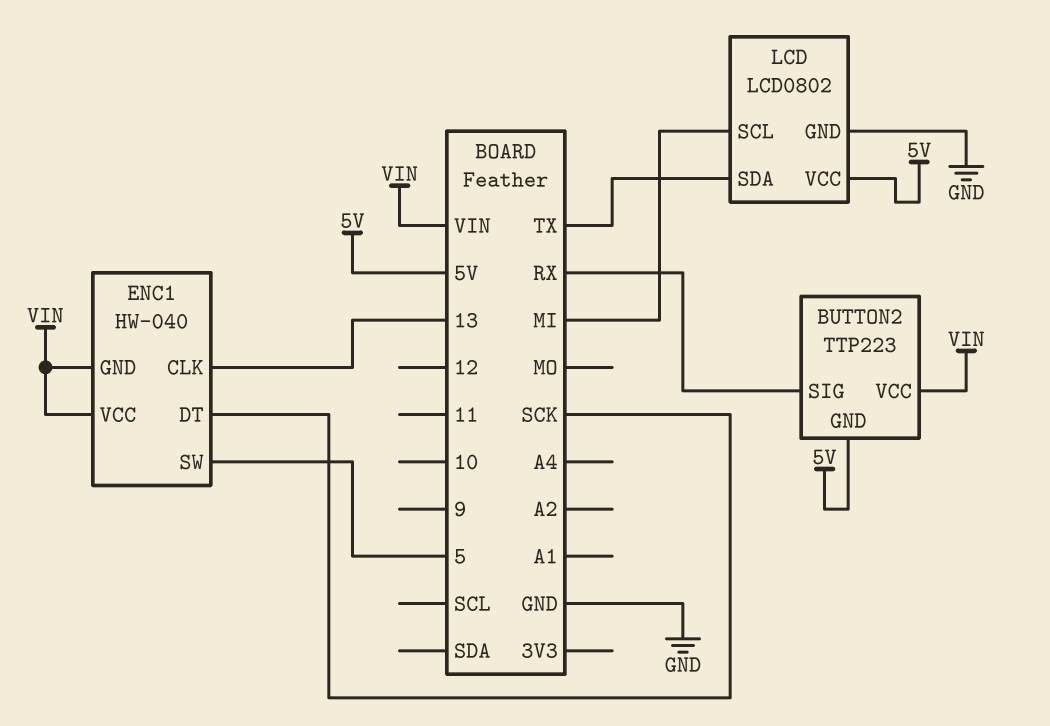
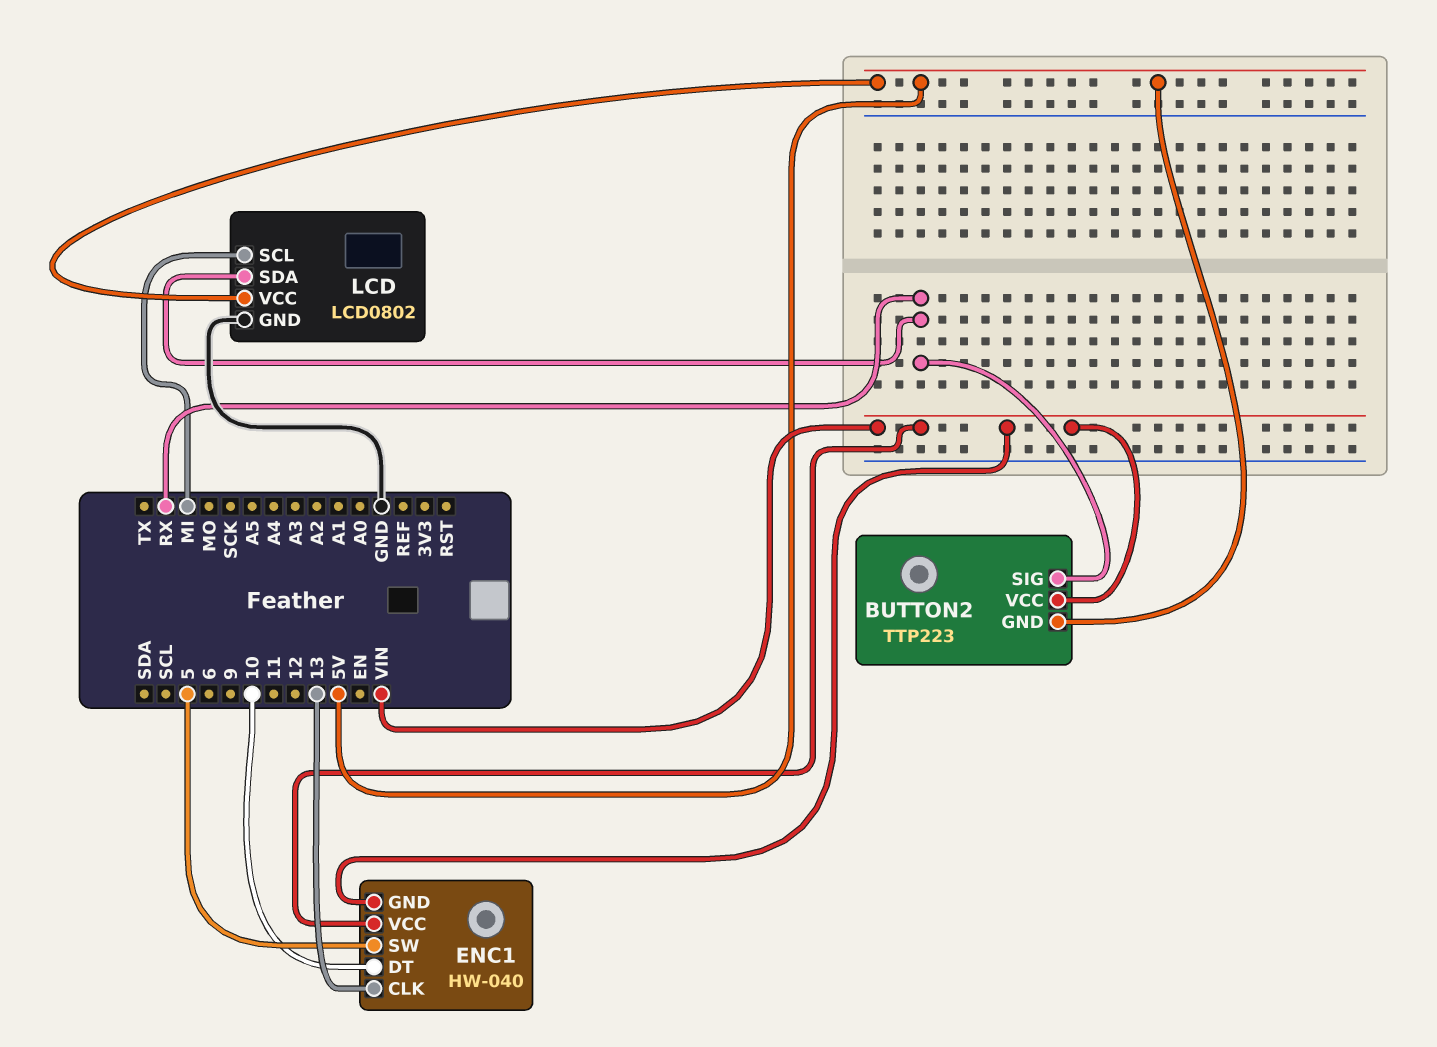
ENC1 pin DT: SCK -> 10
LCD pin SDA: TX -> RX

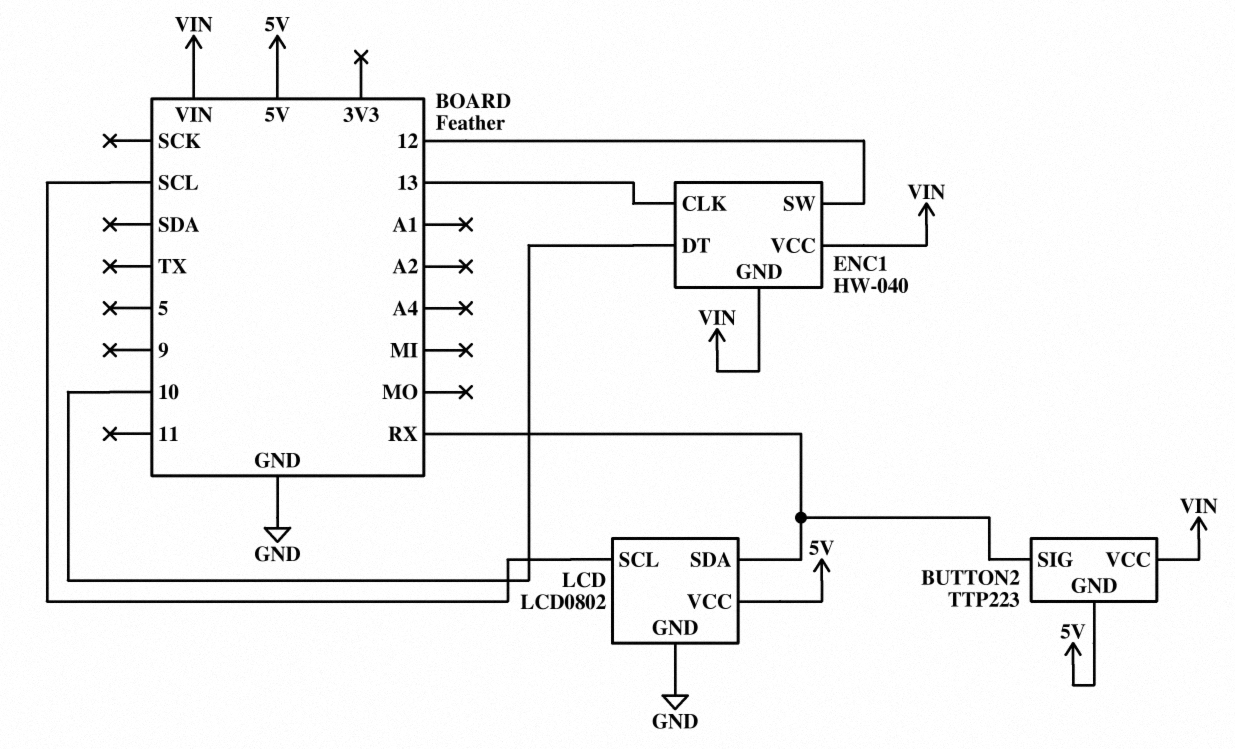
ENC1 pin SW: 5 -> 12
LCD pin SCL: MI -> SCL

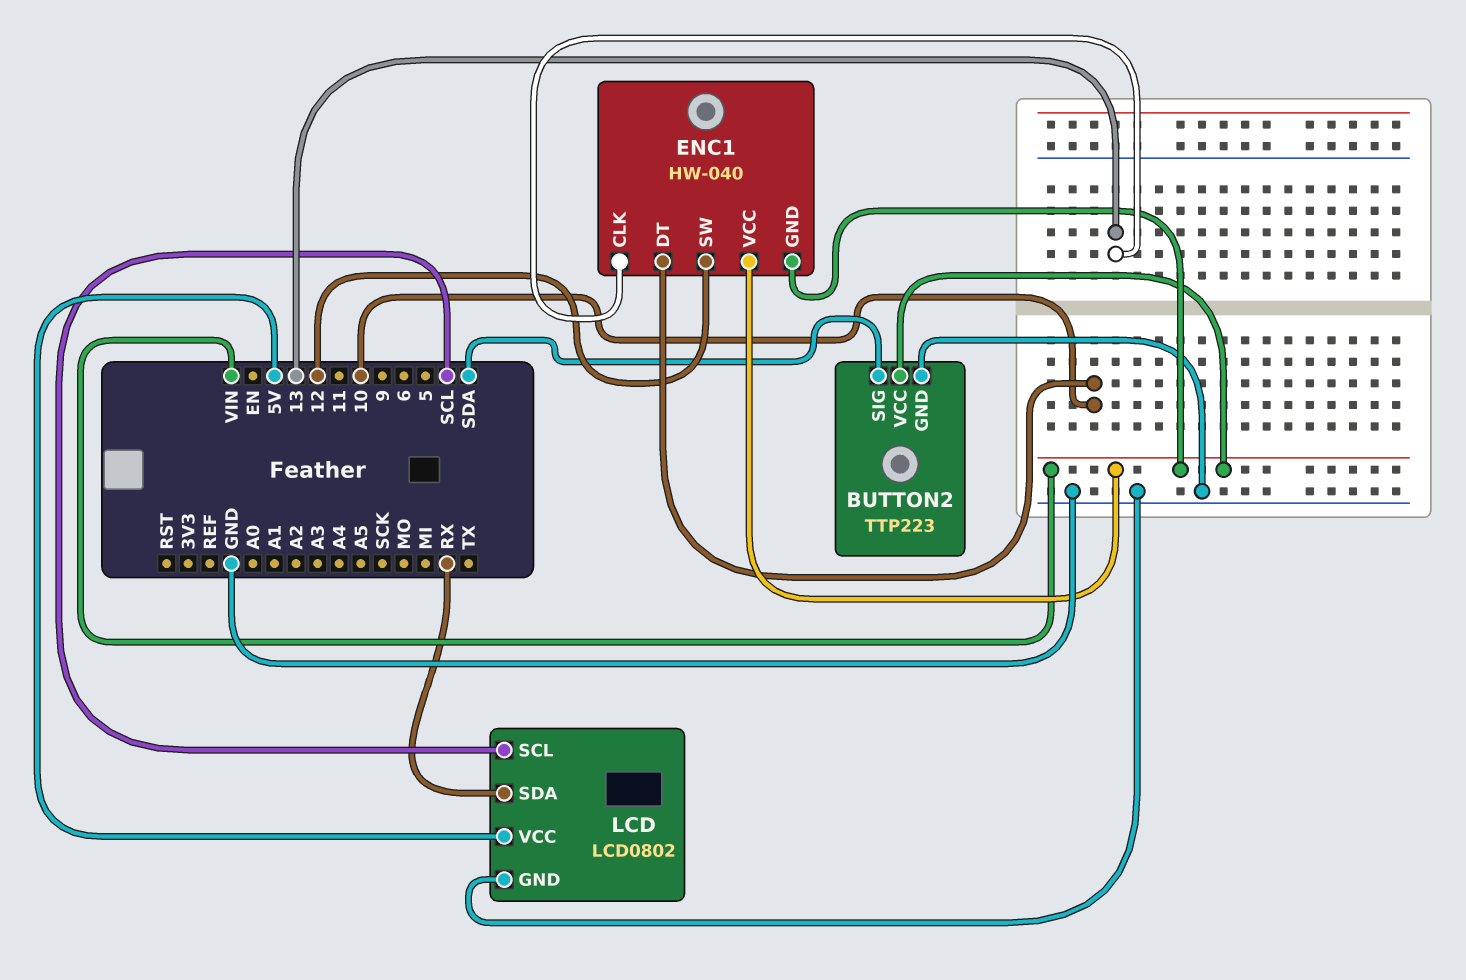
BUTTON2 pin GND: 5V -> GND
BUTTON2 pin SIG: RX -> SDA

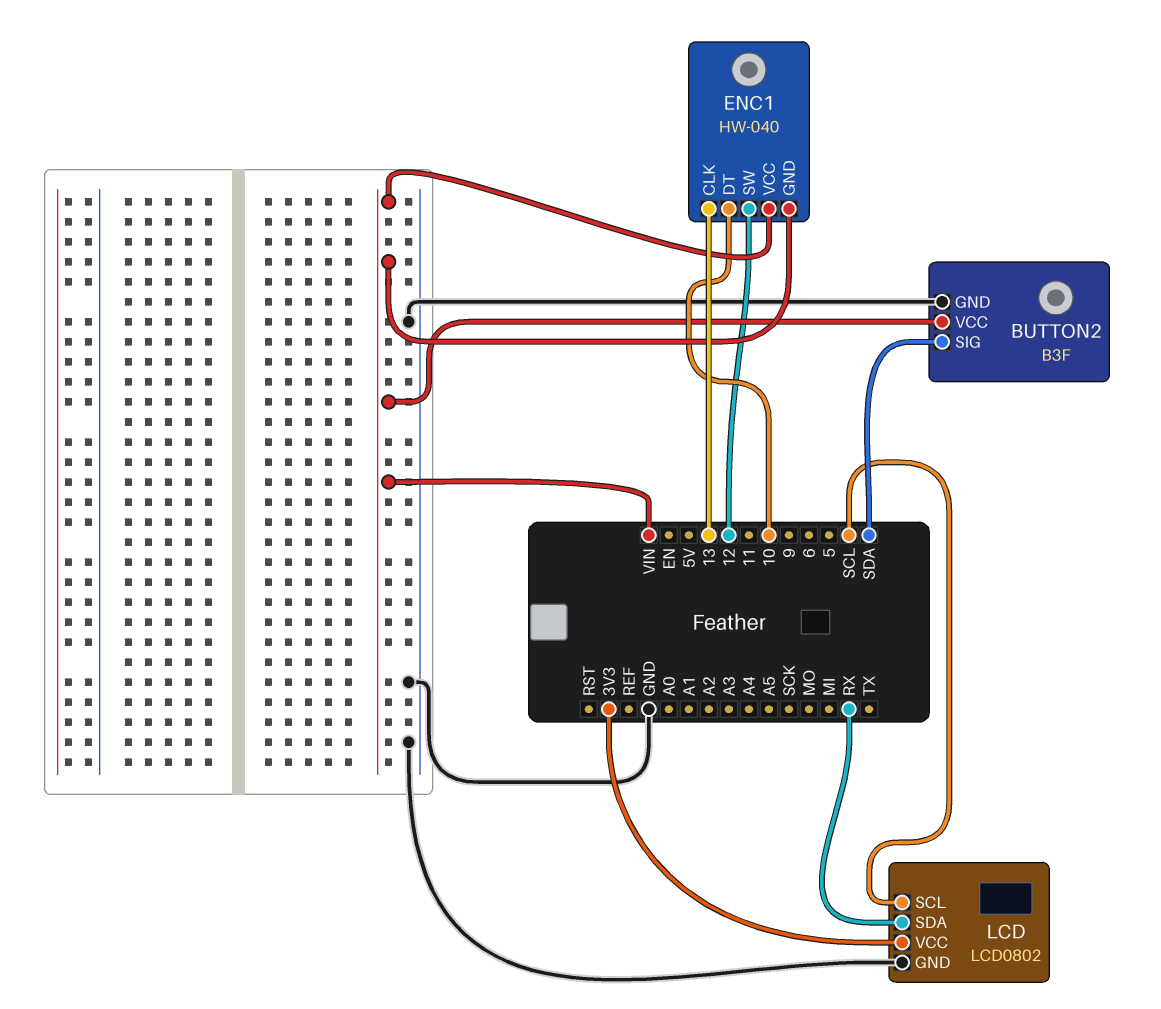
BUTTON2: TTP223 -> B3F
LCD pin VCC: 5V -> 3V3

